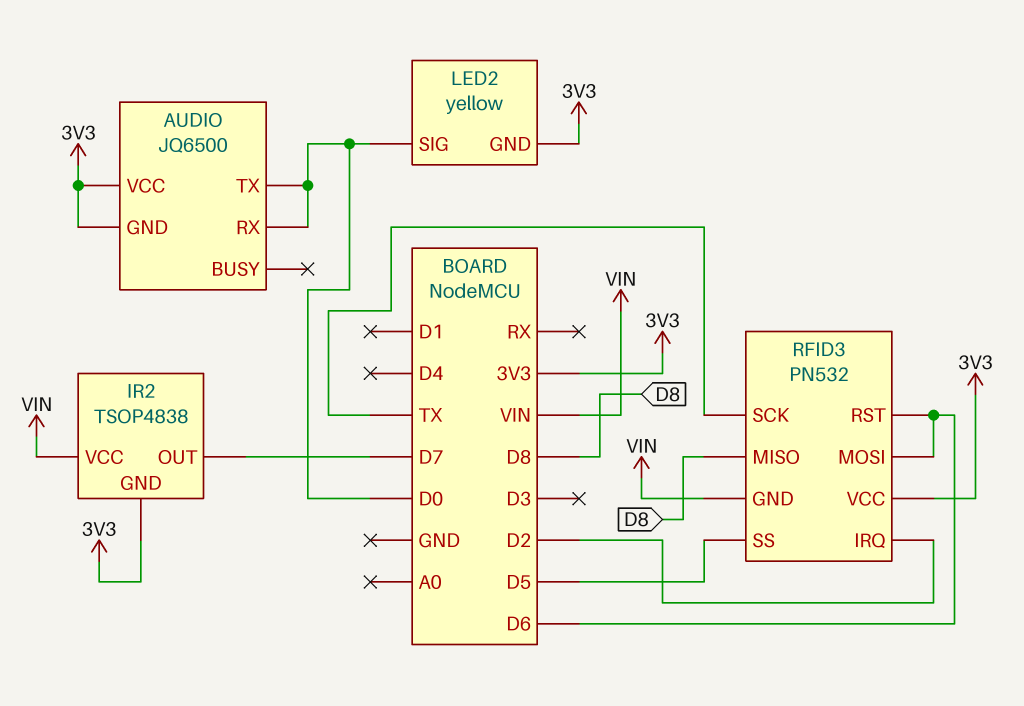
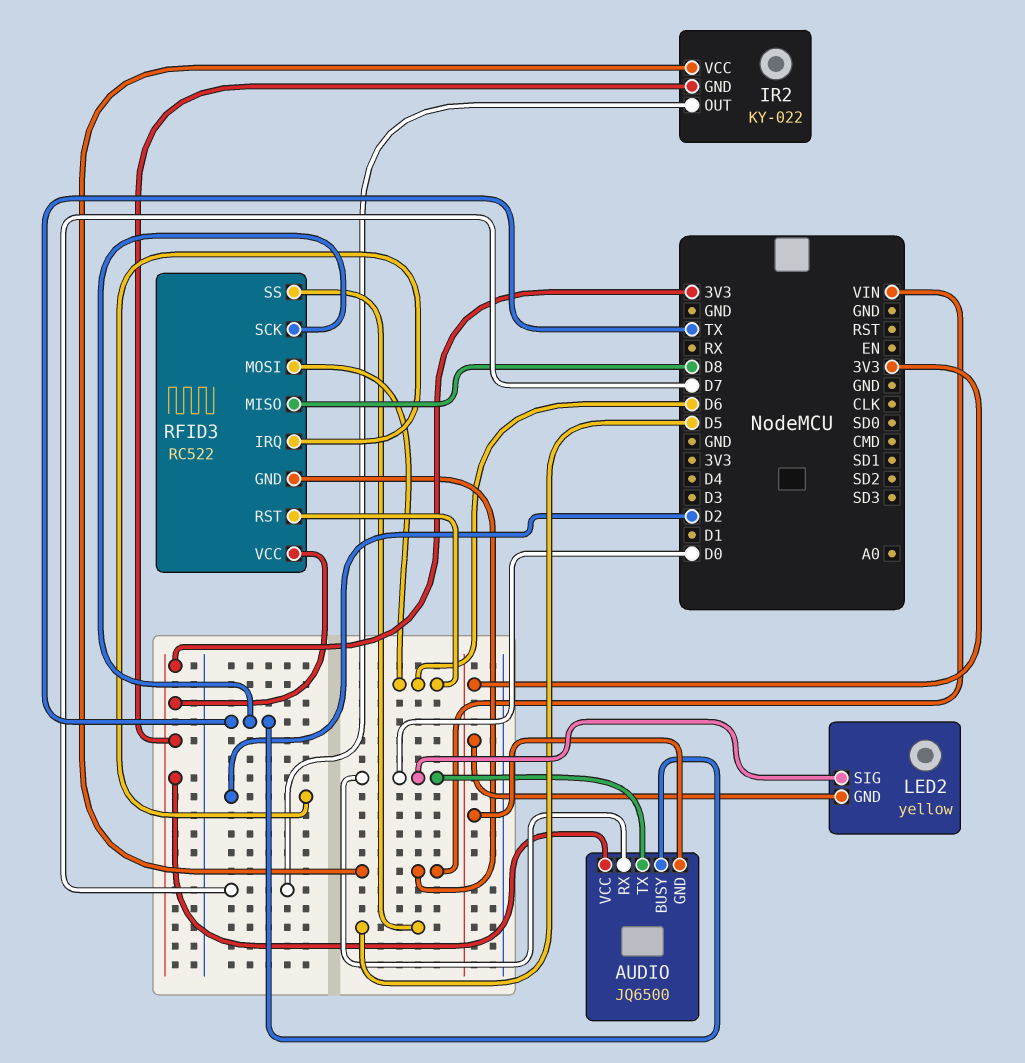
AUDIO pin BUSY: none -> TX
IR2: TSOP4838 -> KY-022
RFID3: PN532 -> RC522

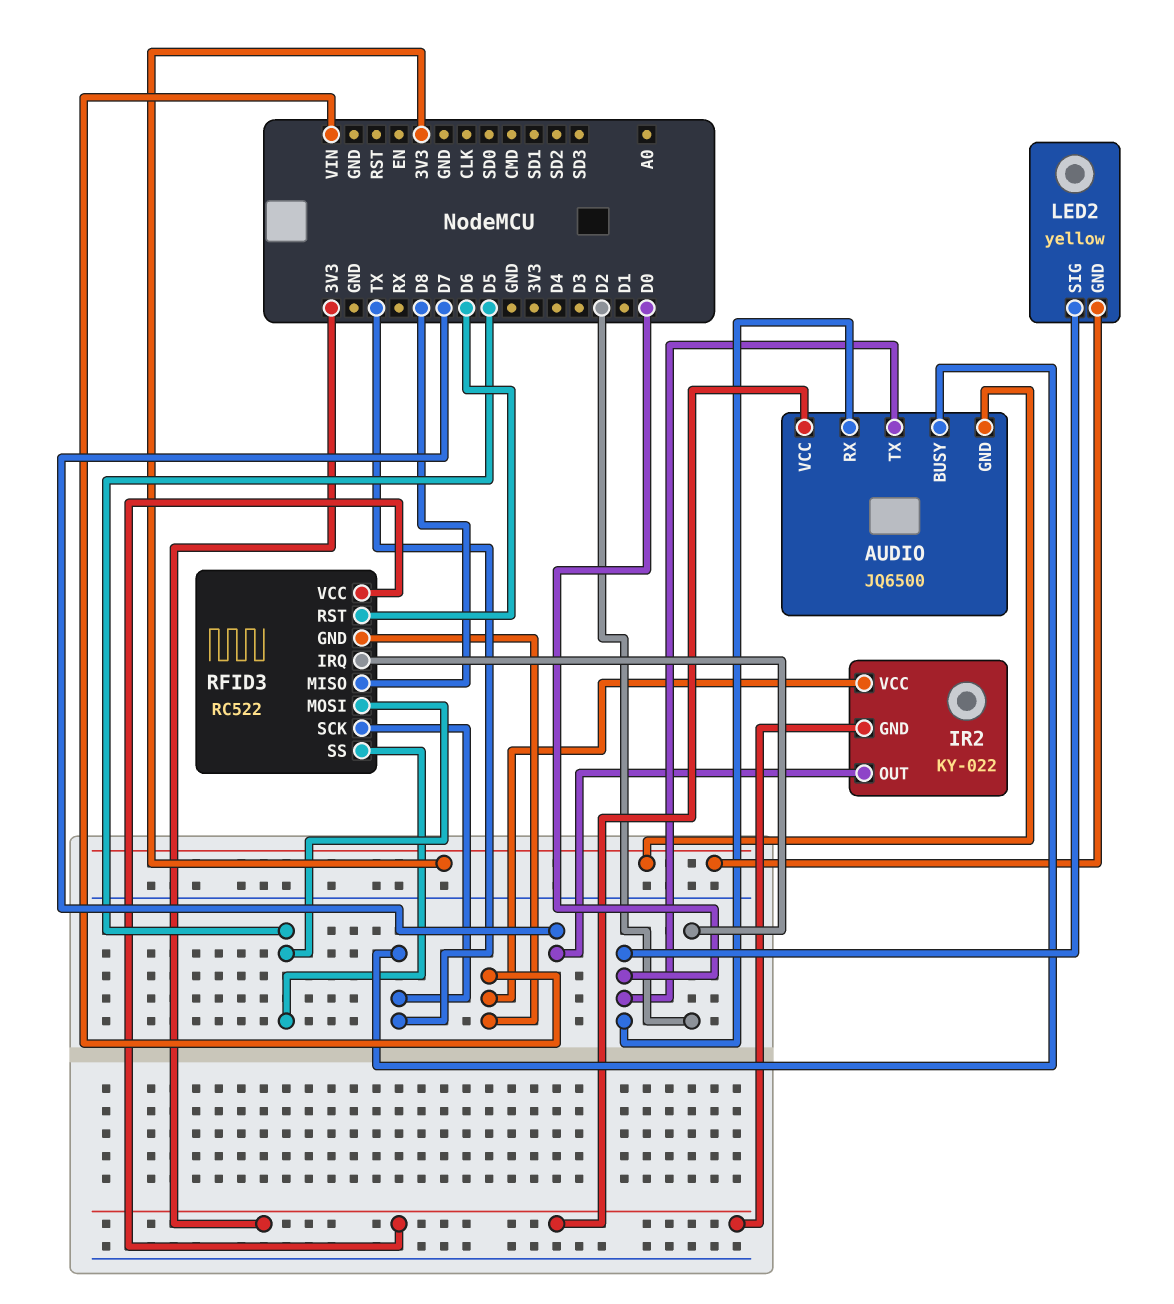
RFID3 pin MOSI: D6 -> D5

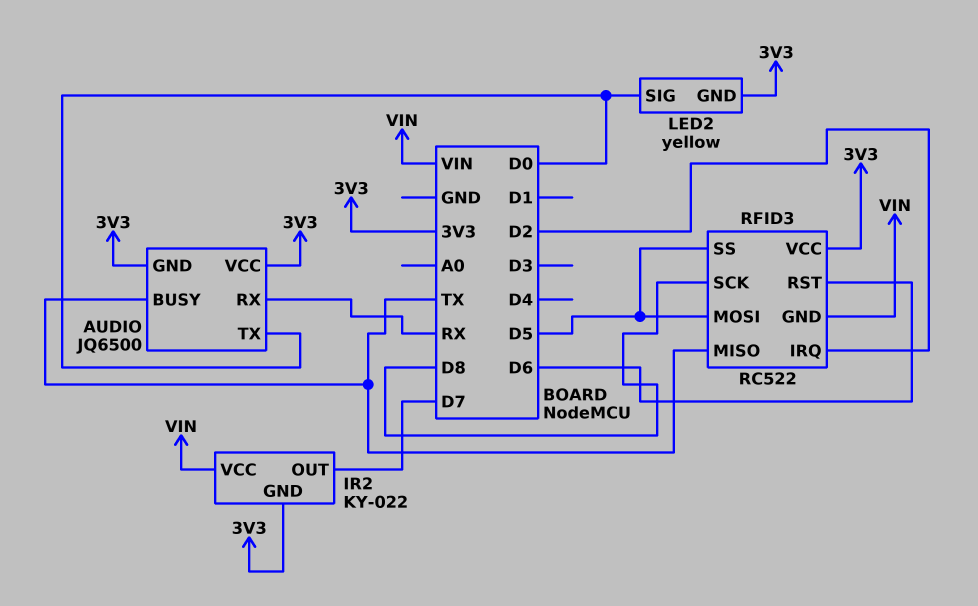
AUDIO pin RX: D0 -> RX
RFID3 pin MISO: D8 -> TX
RFID3 pin SCK: TX -> D8

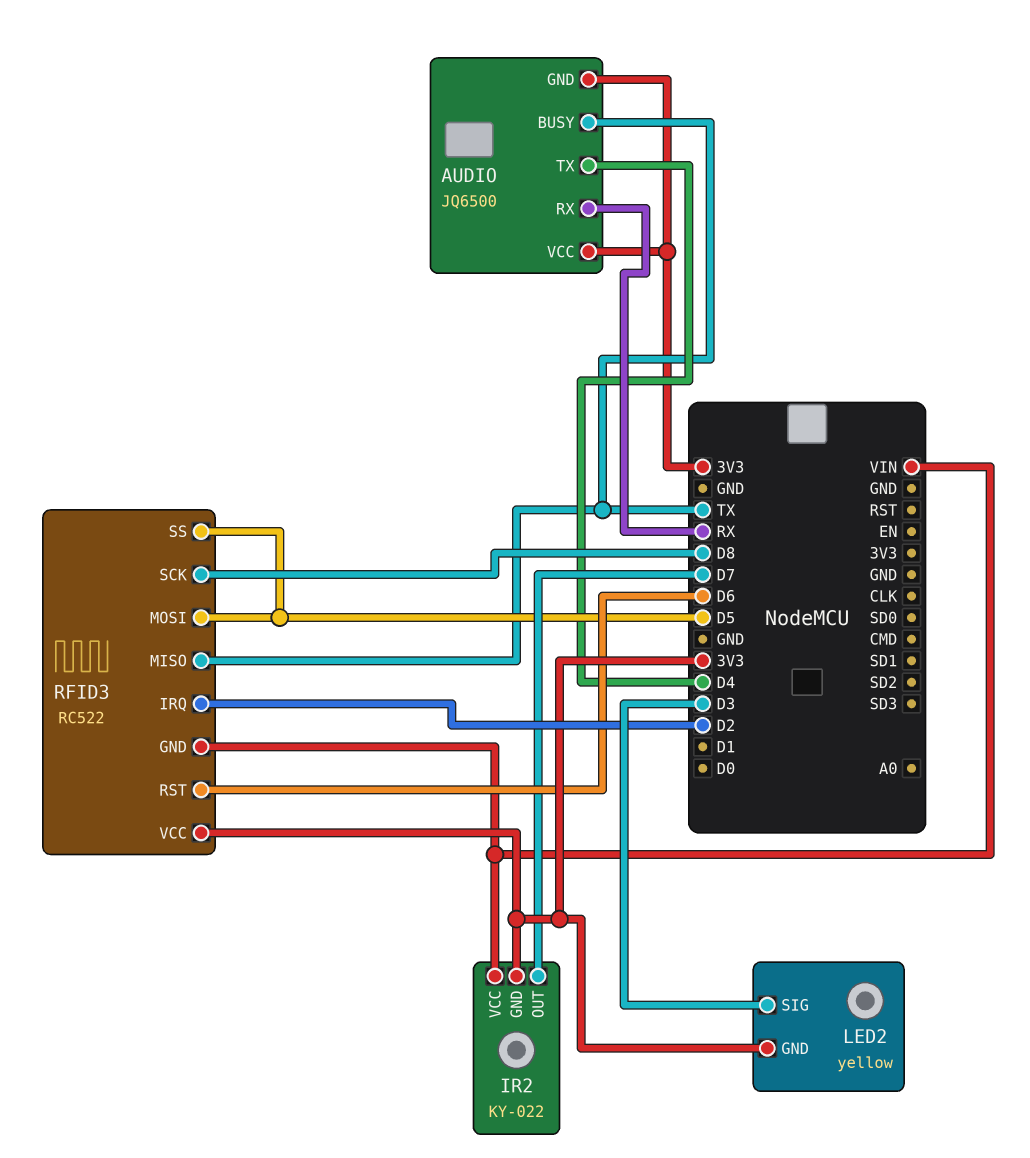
AUDIO pin TX: D0 -> D4
LED2 pin SIG: D0 -> D3

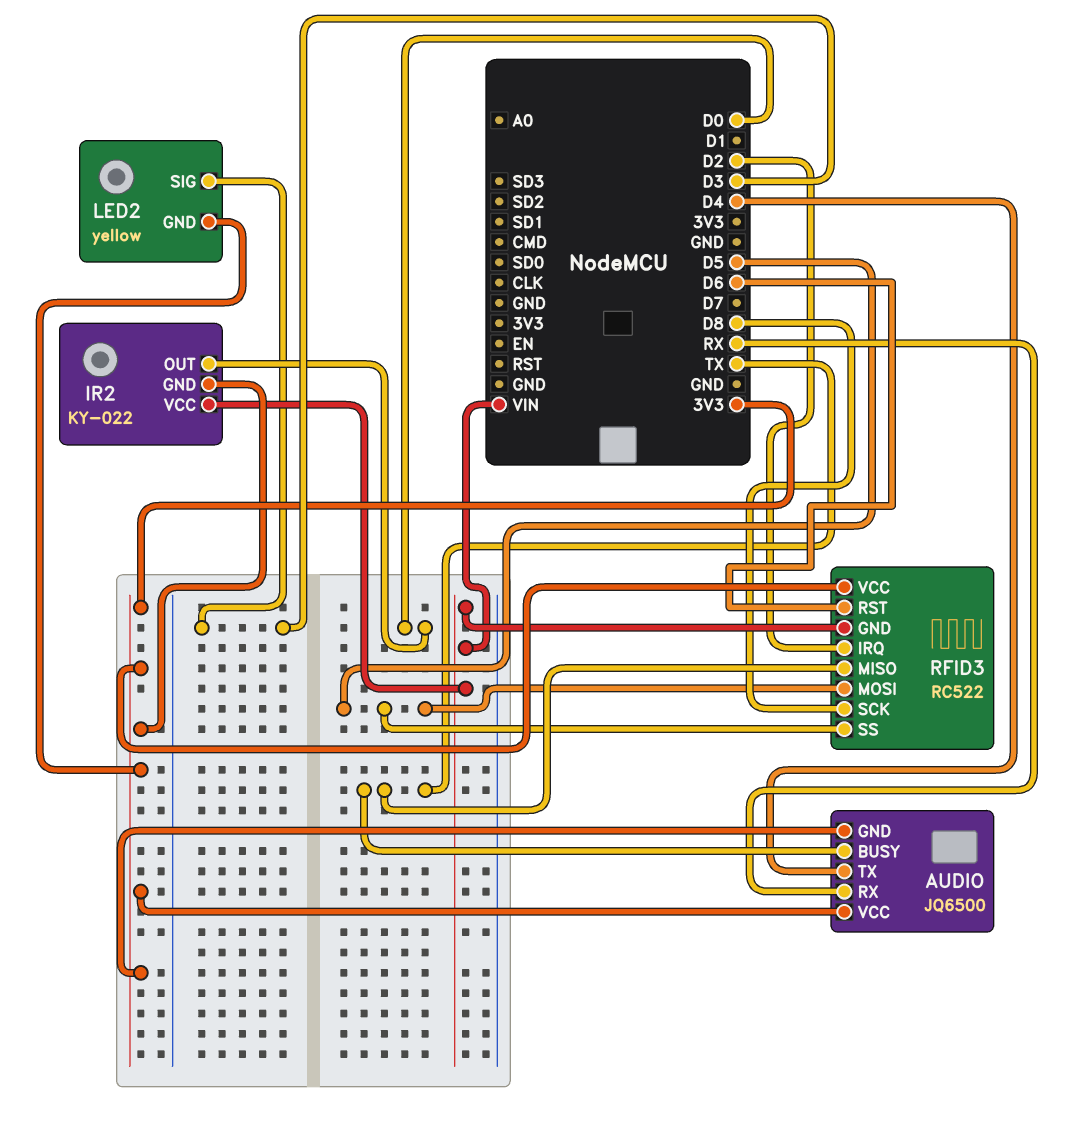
IR2 pin OUT: D7 -> D0

